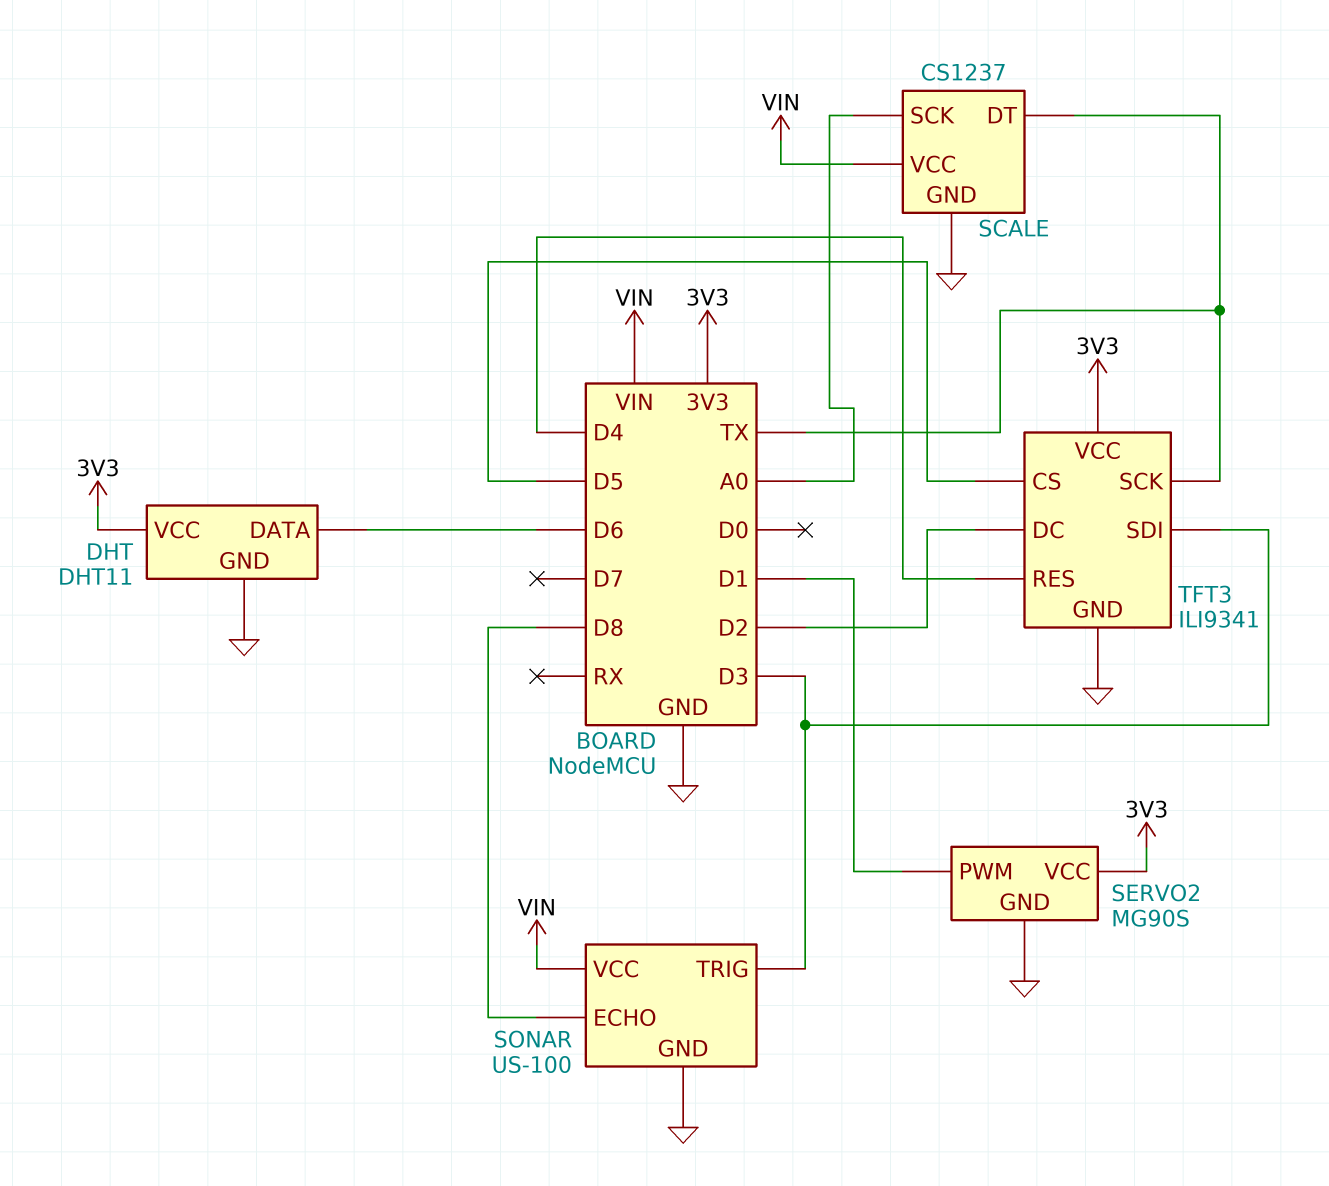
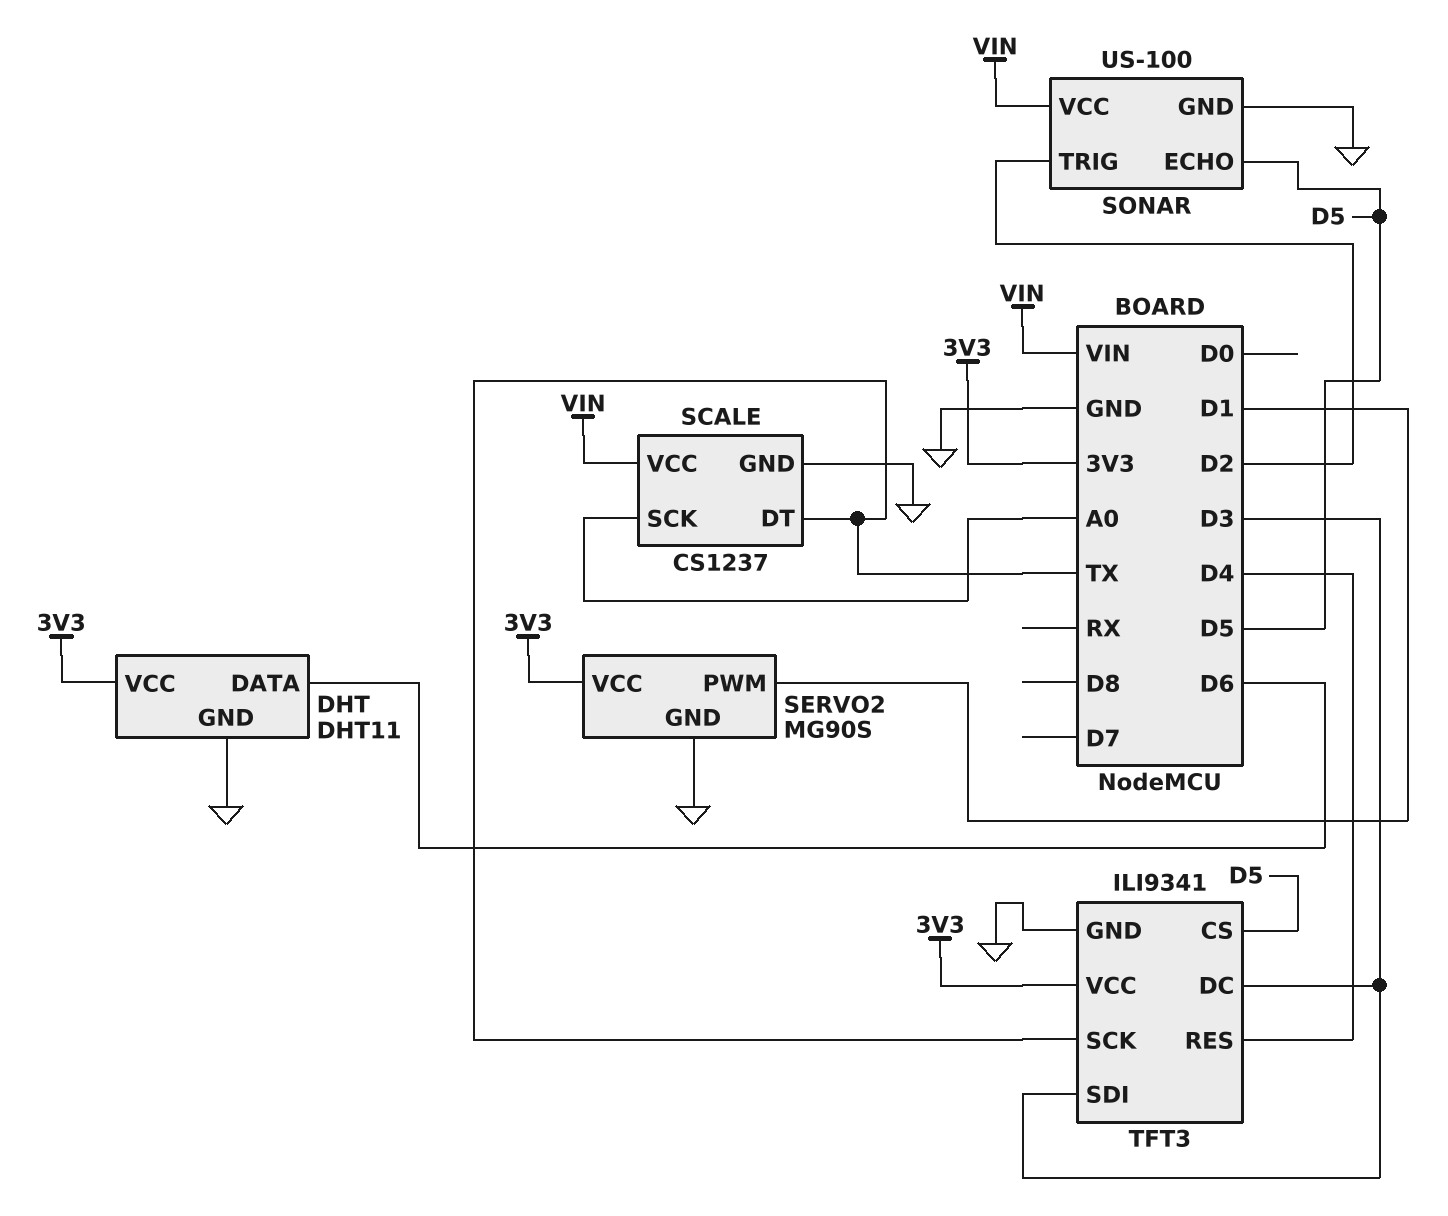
SONAR pin ECHO: D8 -> D5
SONAR pin TRIG: D3 -> D2
TFT3 pin DC: D2 -> D3

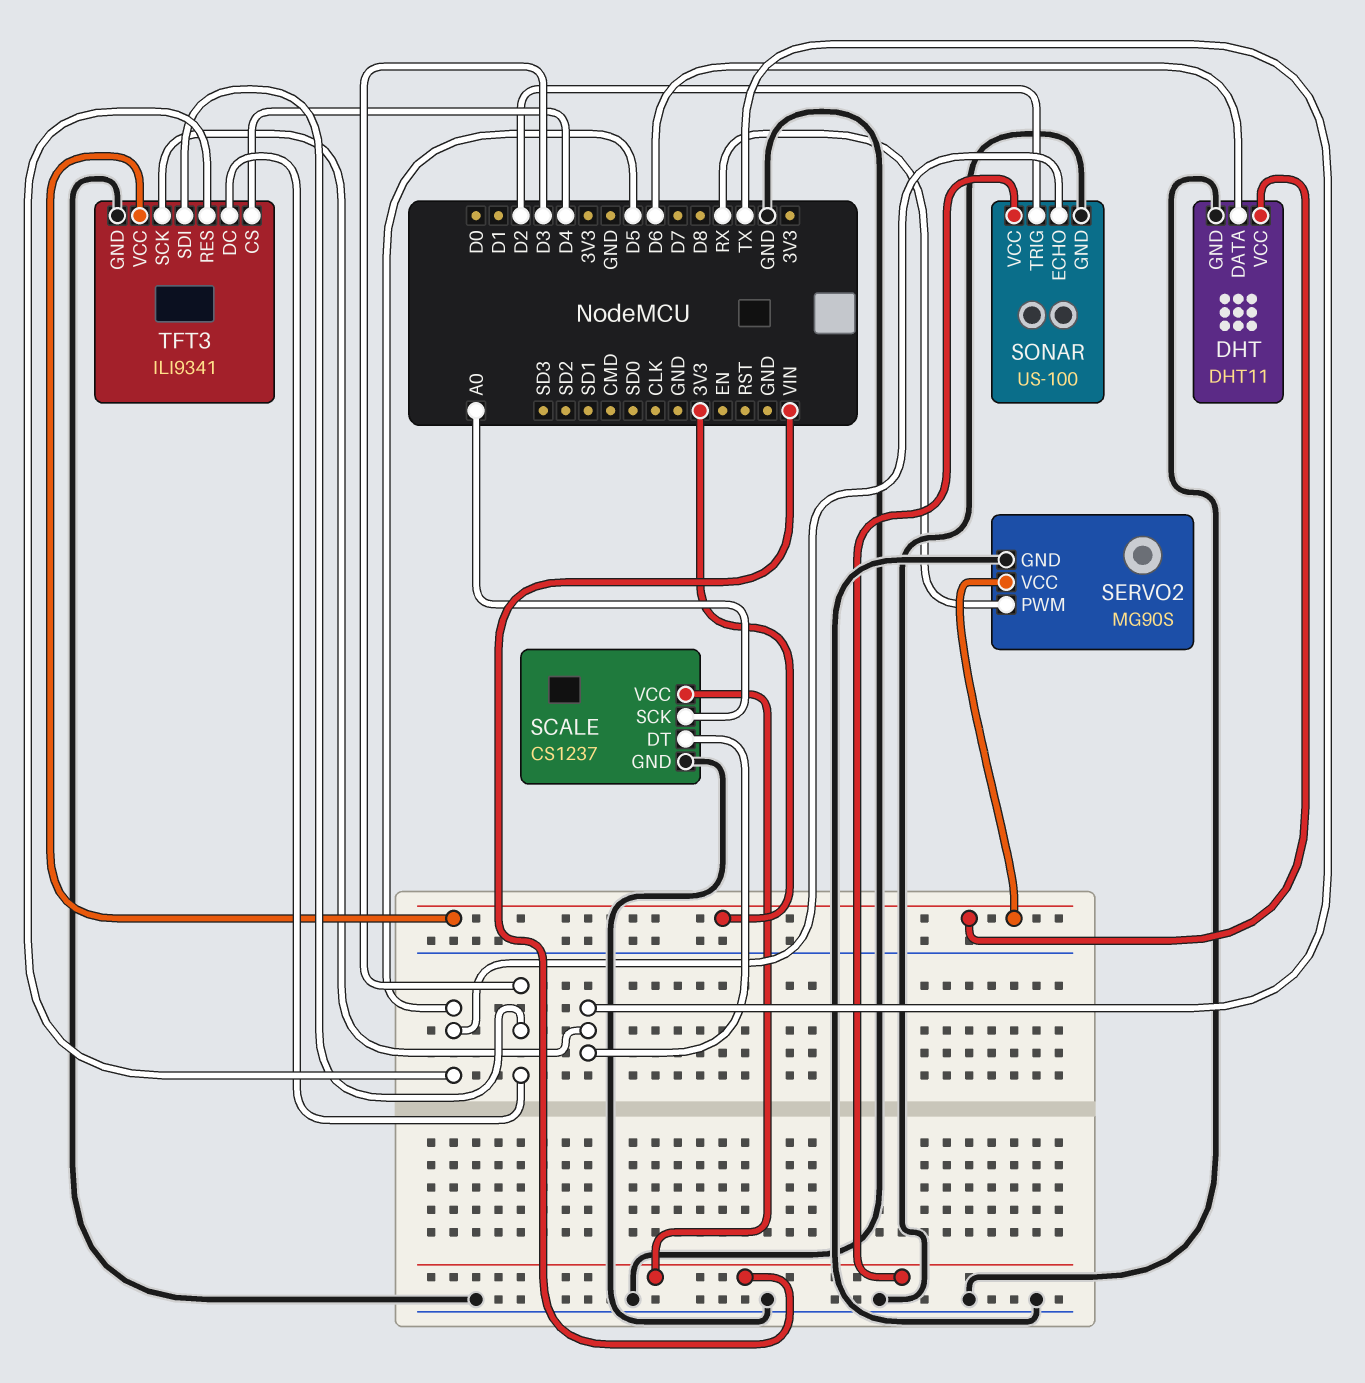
SERVO2 pin PWM: D1 -> RX
TFT3 pin CS: D5 -> D4
TFT3 pin RES: D4 -> D5

